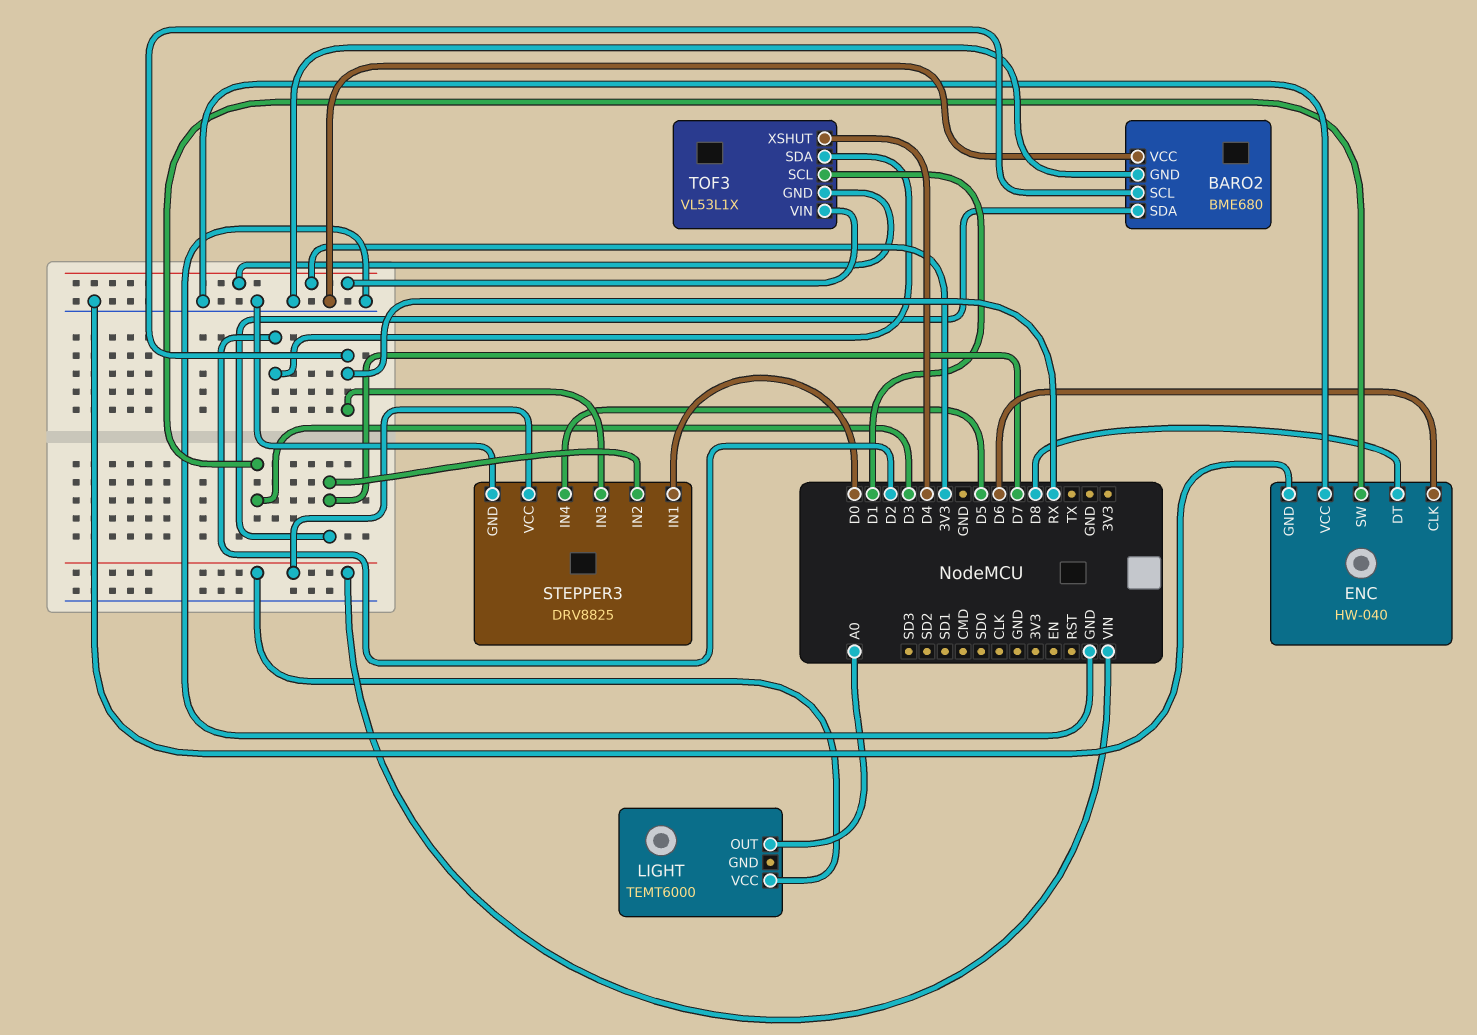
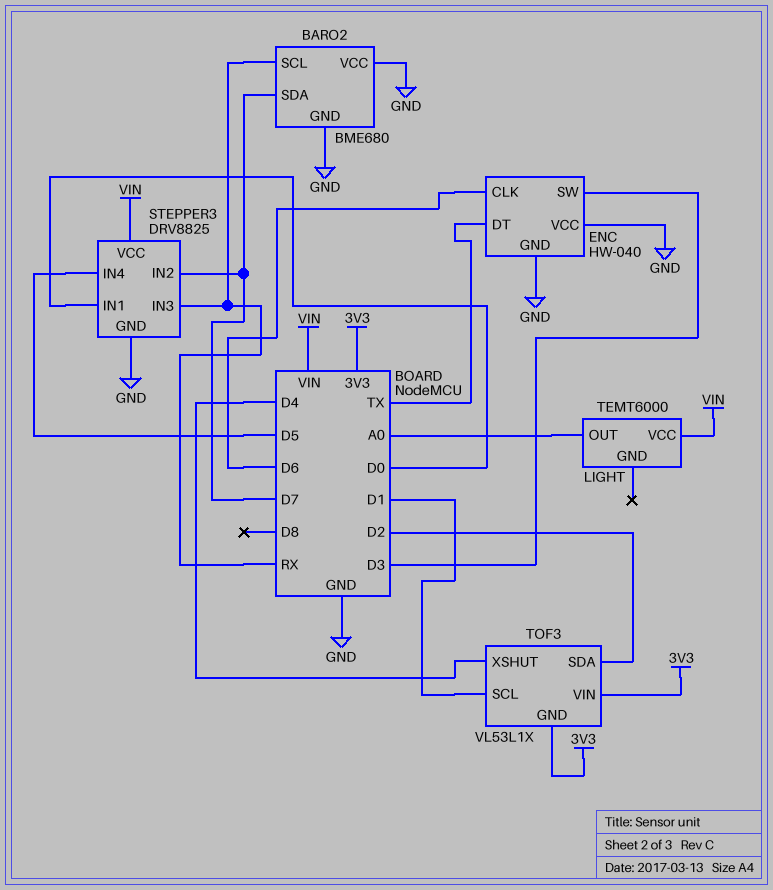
ENC pin DT: D8 -> TX

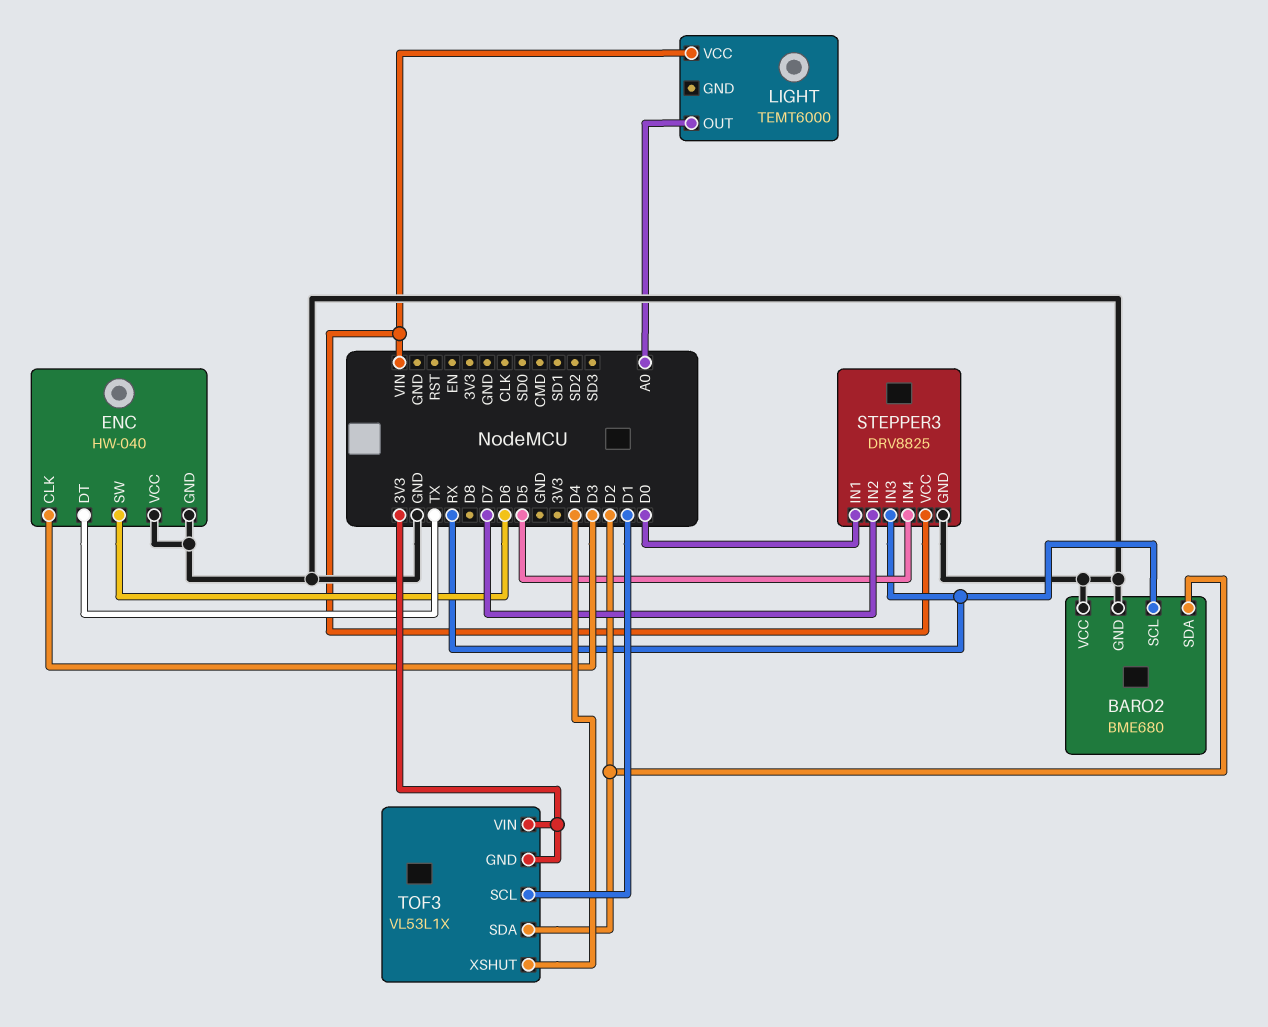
BARO2 pin SDA: D7 -> D2
ENC pin CLK: D6 -> D3
ENC pin SW: D3 -> D6

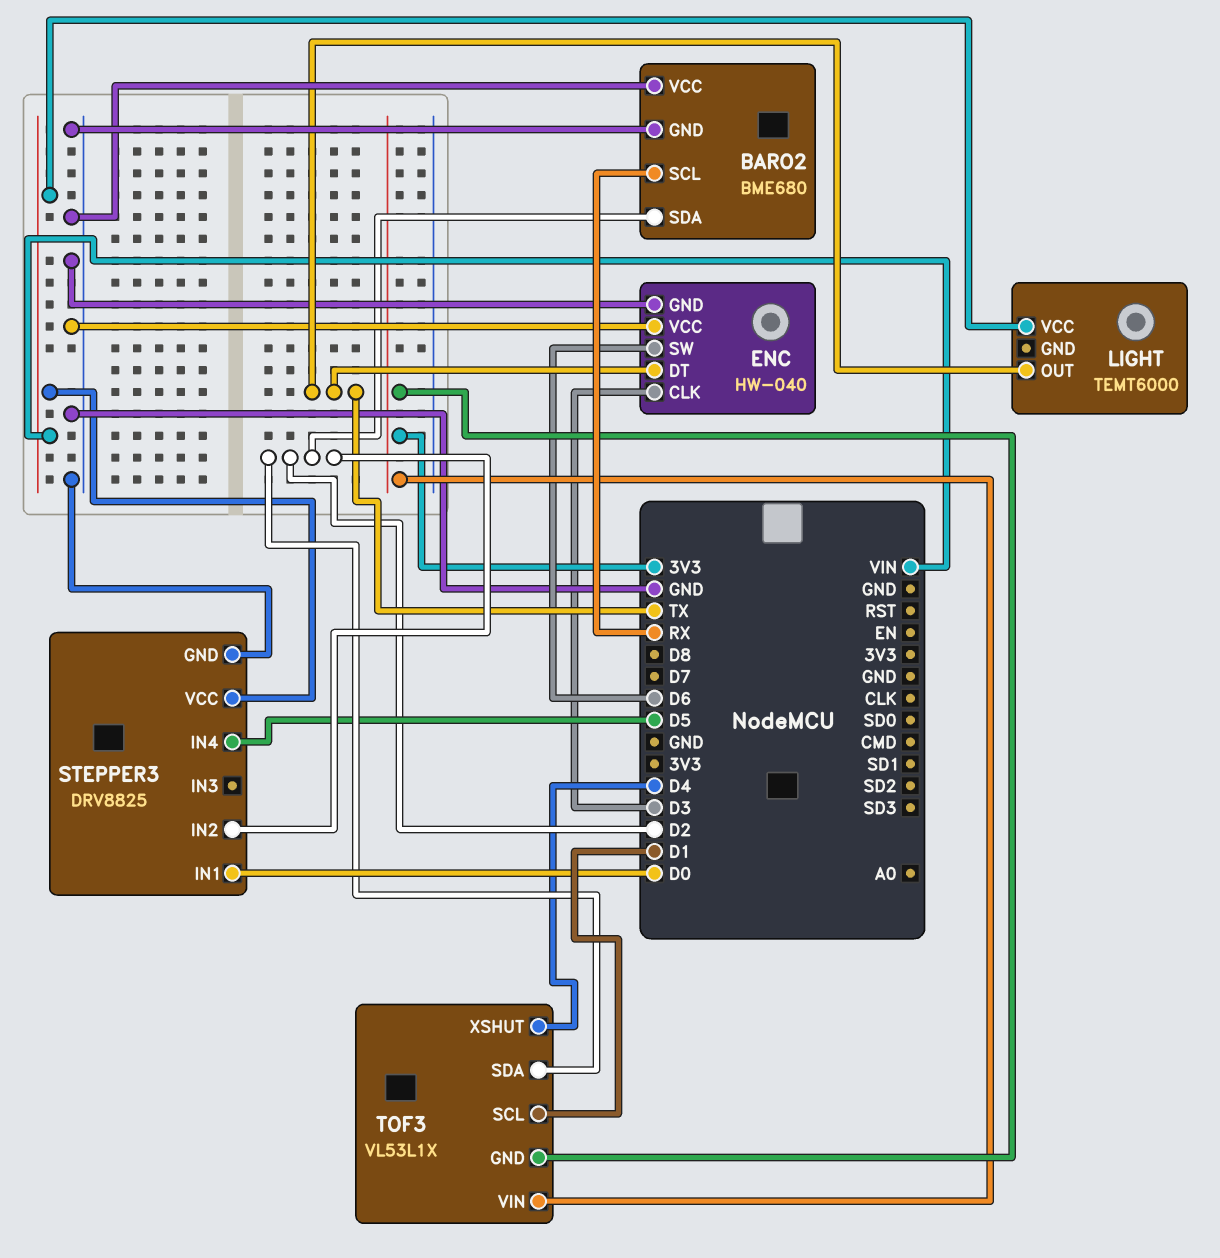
LIGHT pin OUT: A0 -> TX
STEPPER3 pin IN2: D7 -> D2
STEPPER3 pin IN3: RX -> none

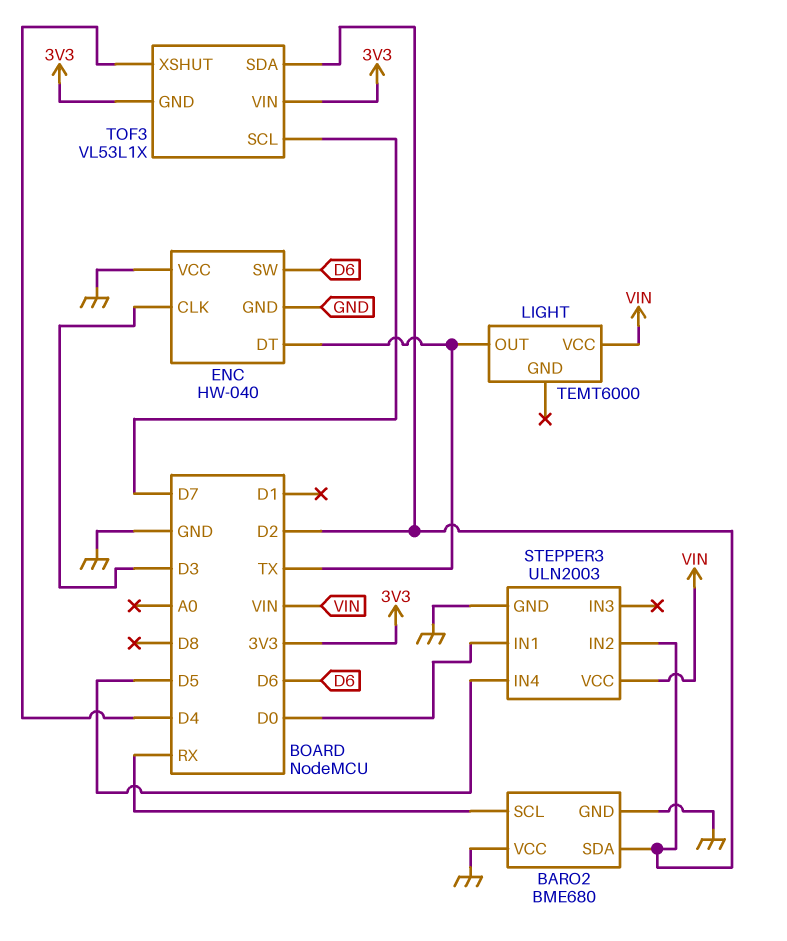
STEPPER3: DRV8825 -> ULN2003
TOF3 pin SCL: D1 -> D7

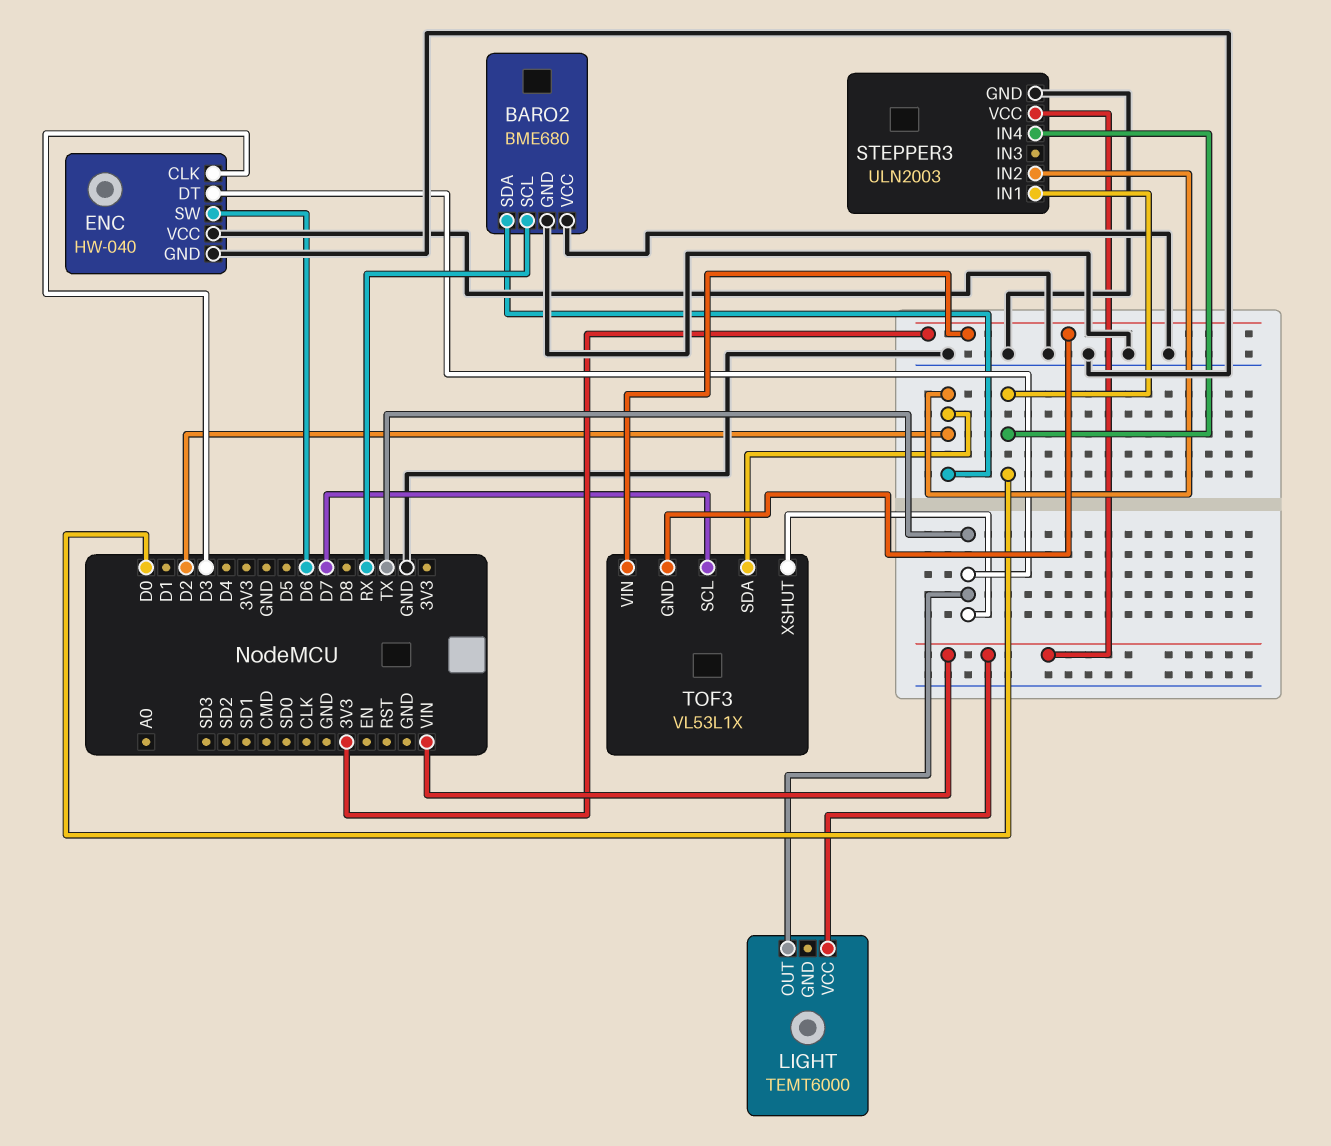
STEPPER3 pin IN4: D5 -> D0
TOF3 pin XSHUT: D4 -> TX

